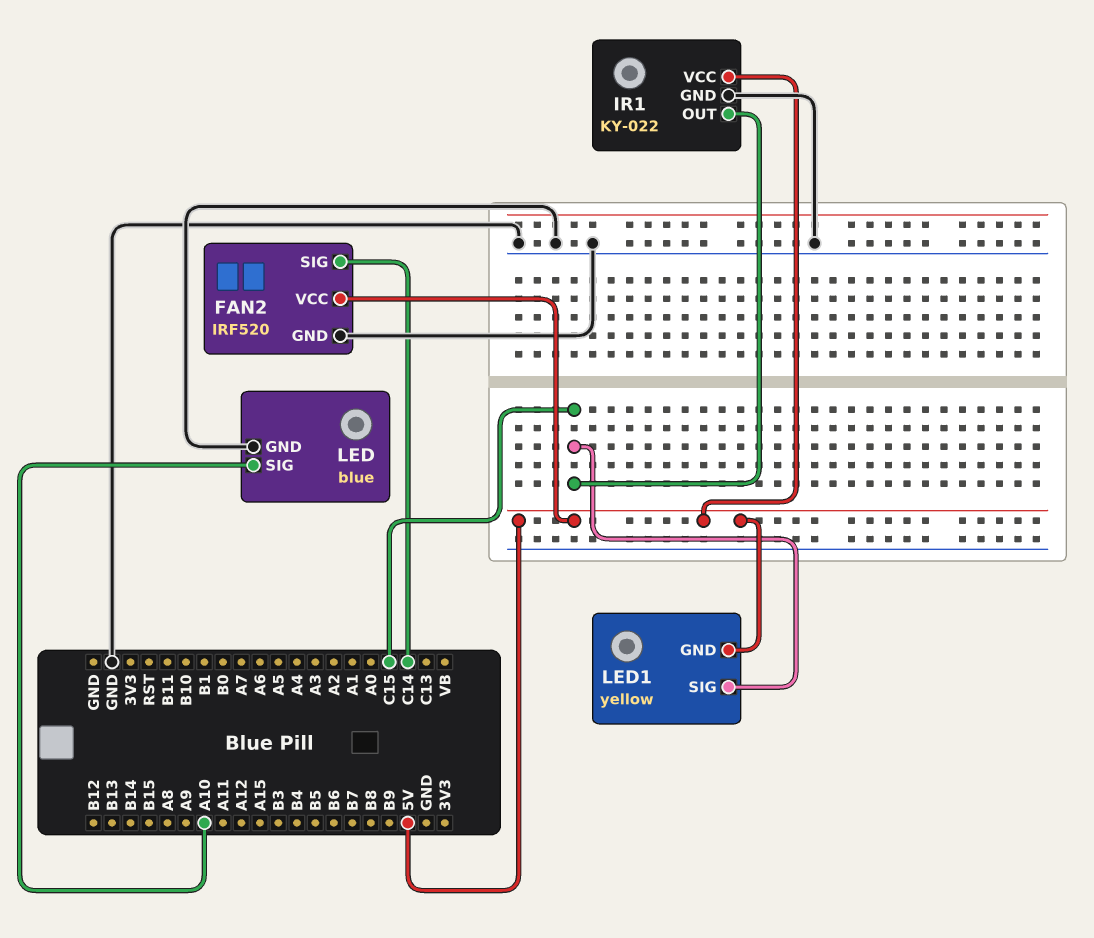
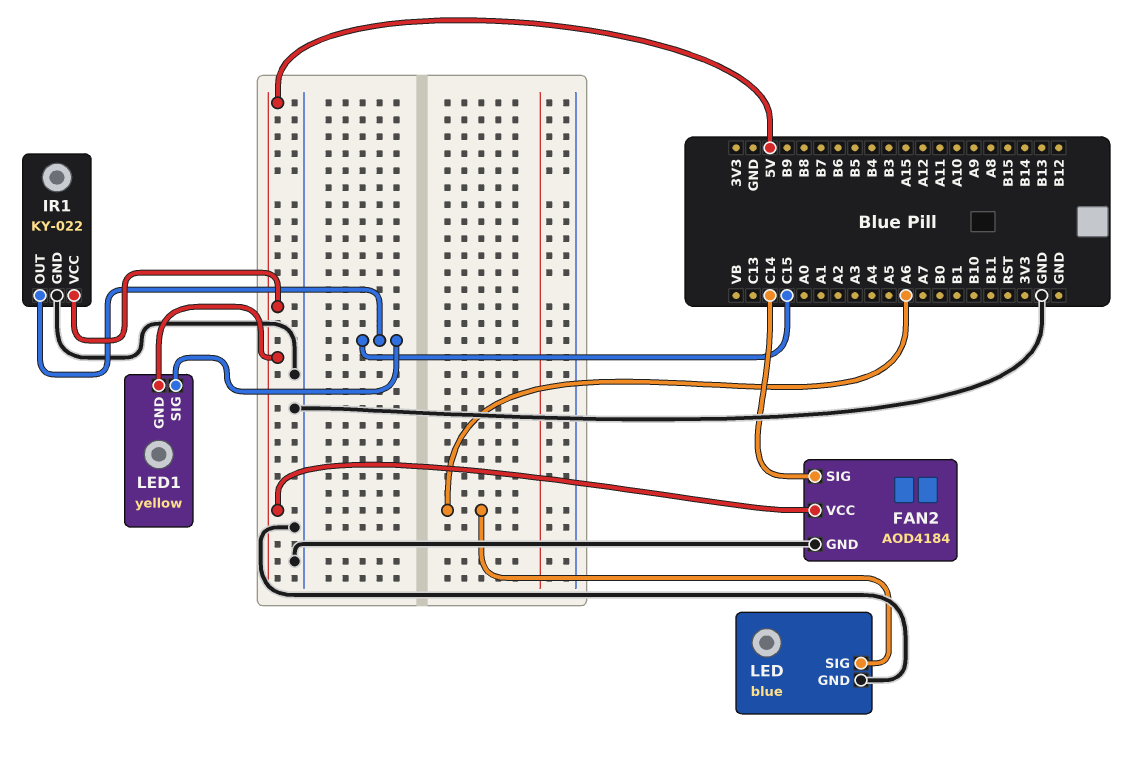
FAN2: IRF520 -> AOD4184
LED pin SIG: A10 -> A6

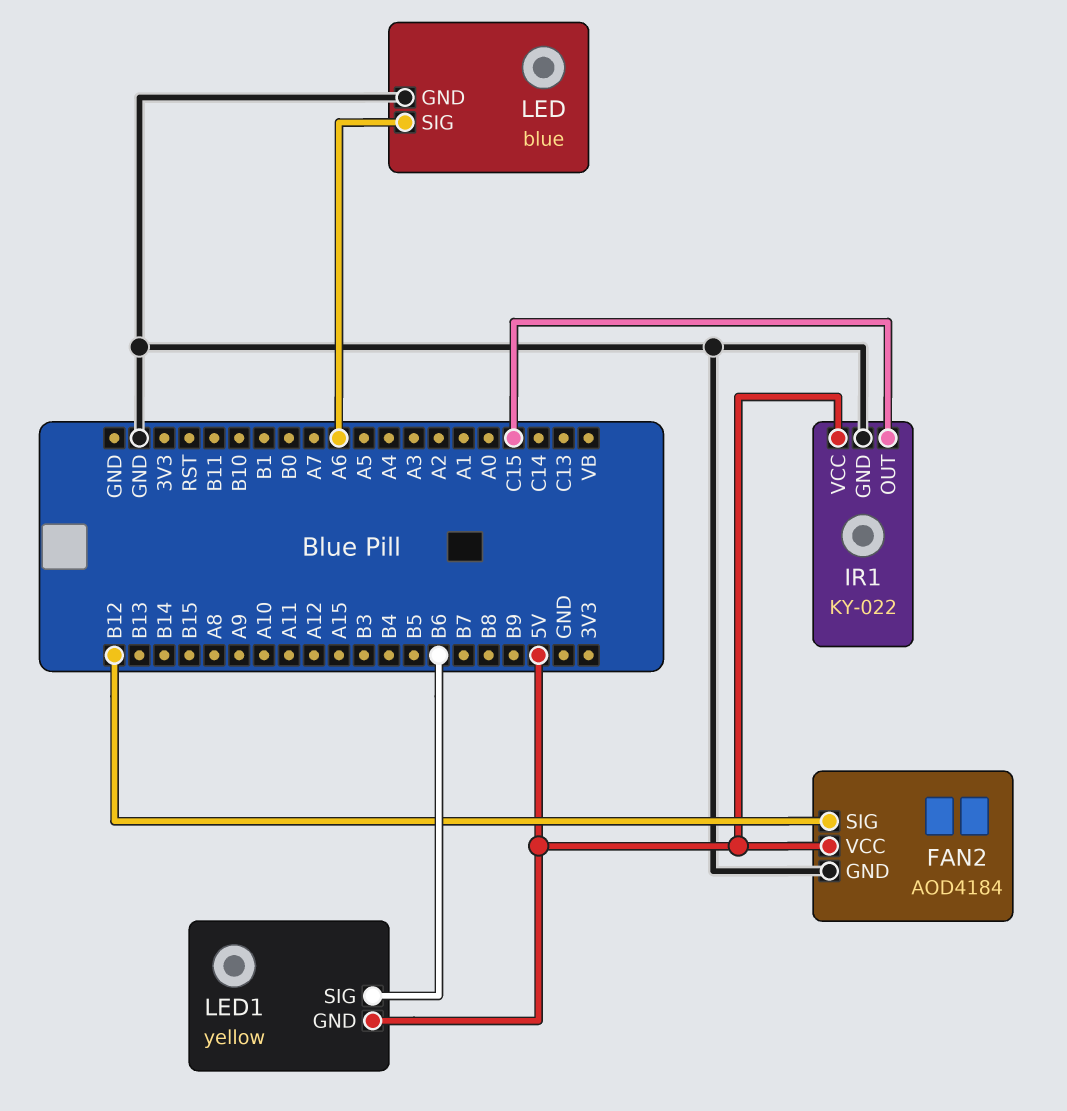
FAN2 pin SIG: C14 -> B12
LED1 pin SIG: C15 -> B6

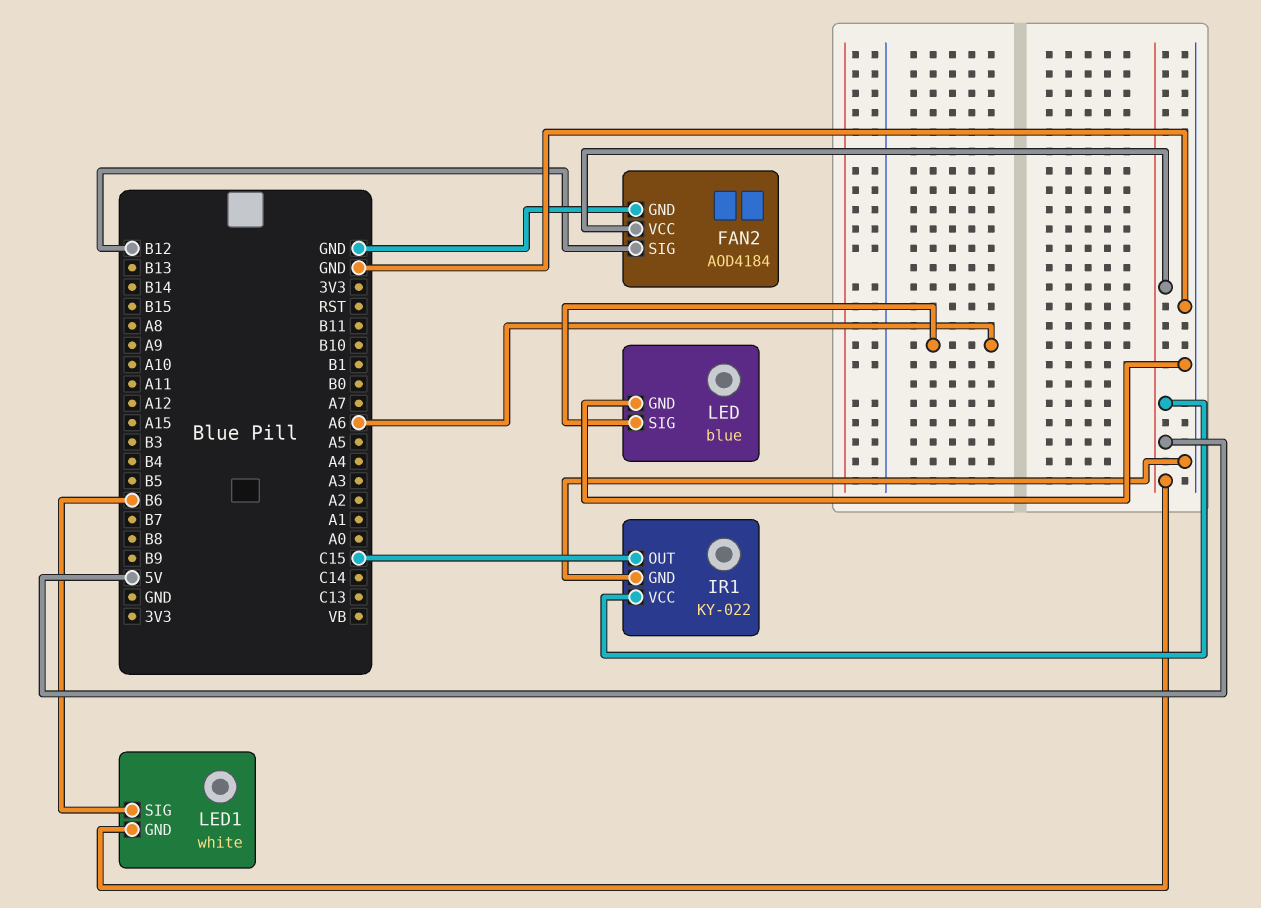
LED1: yellow -> white

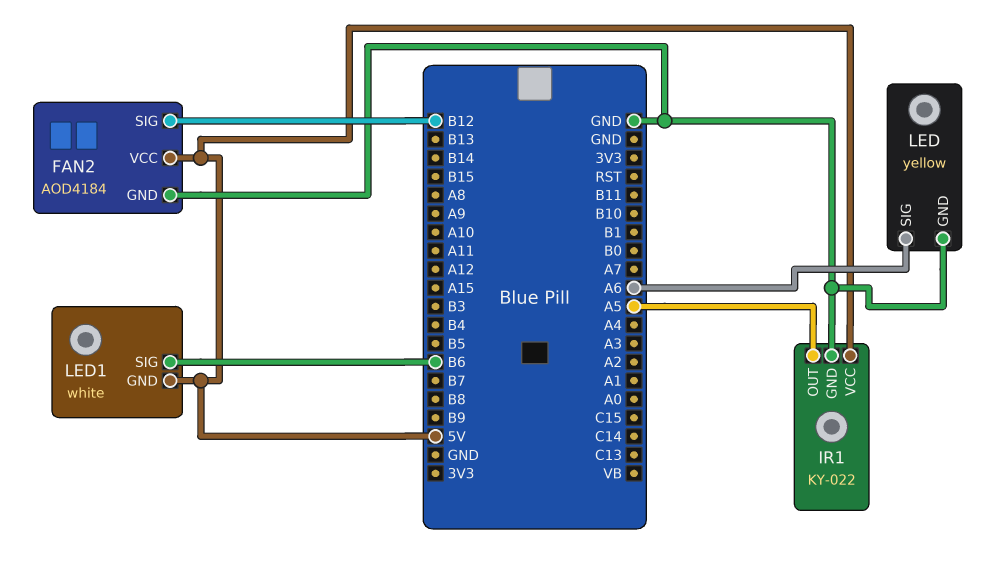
IR1 pin OUT: C15 -> A5
LED: blue -> yellow

